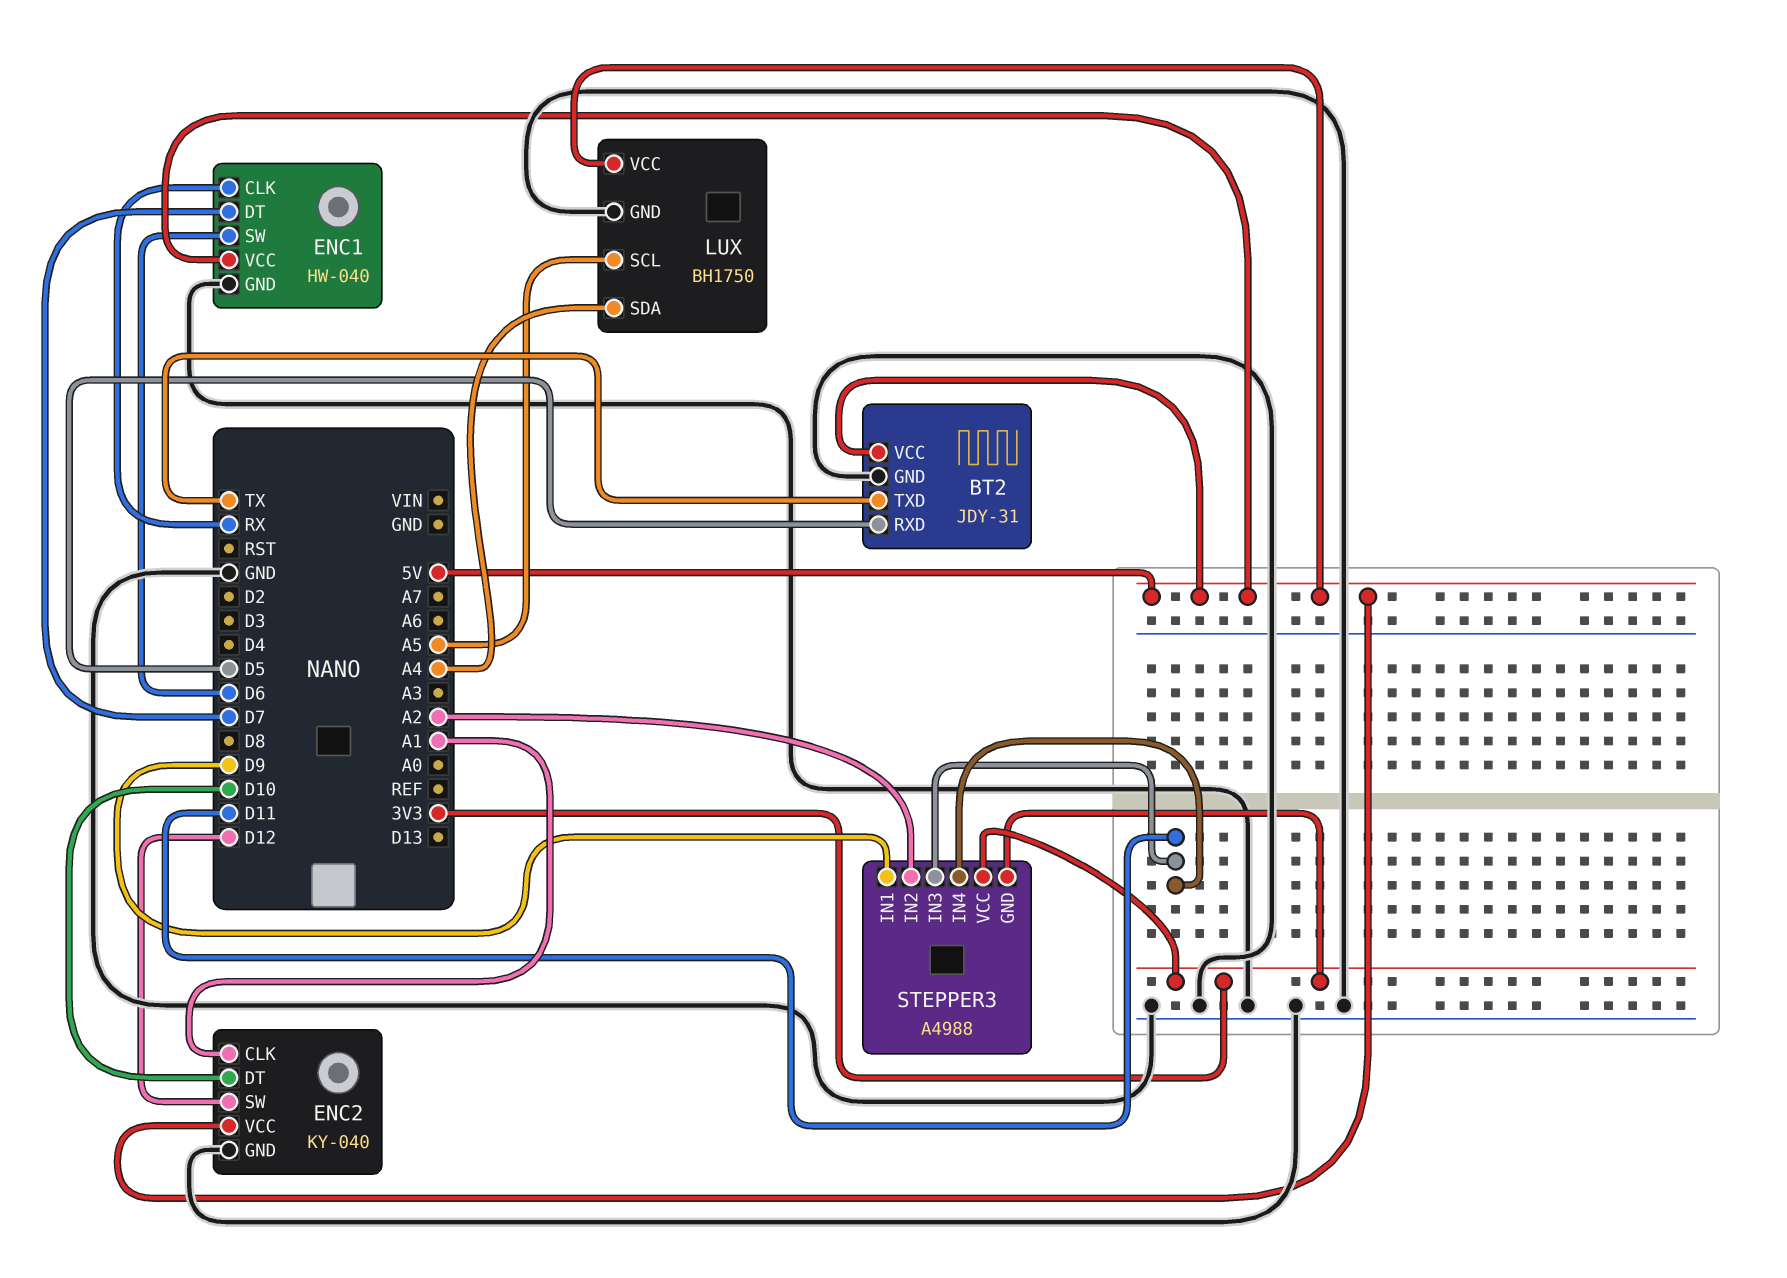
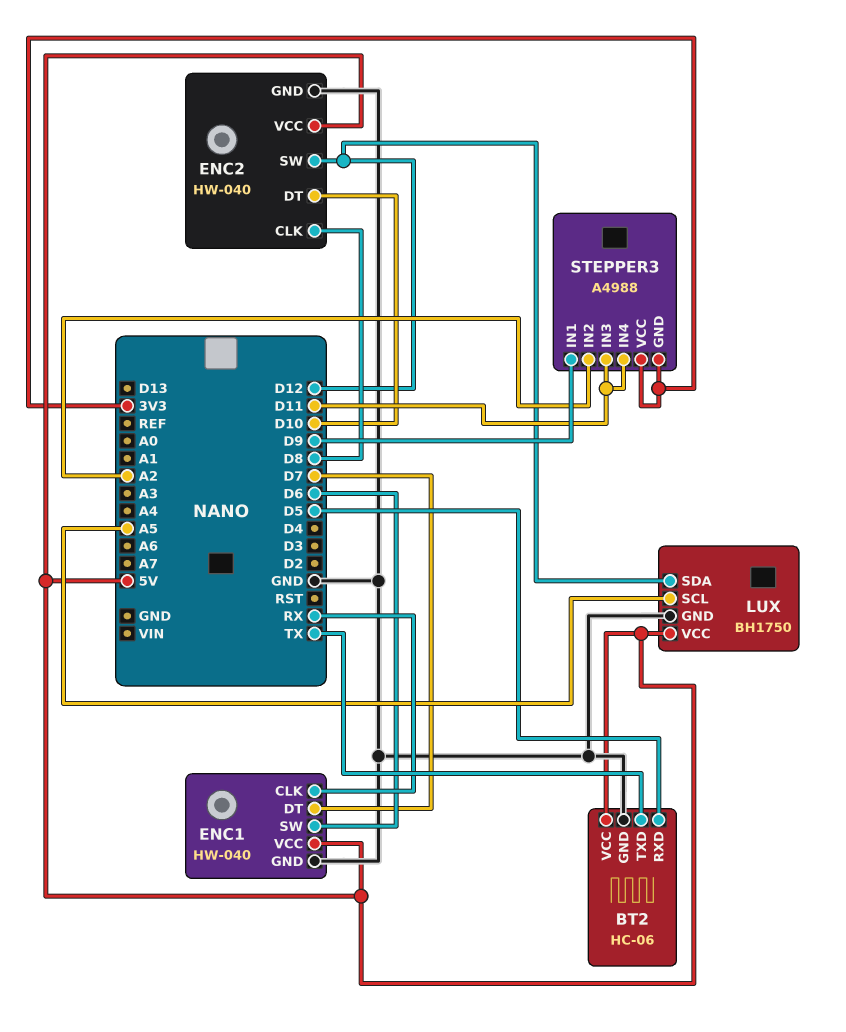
BT2: JDY-31 -> HC-06
ENC2: KY-040 -> HW-040
ENC2 pin CLK: A1 -> D8
LUX pin SDA: A4 -> D12

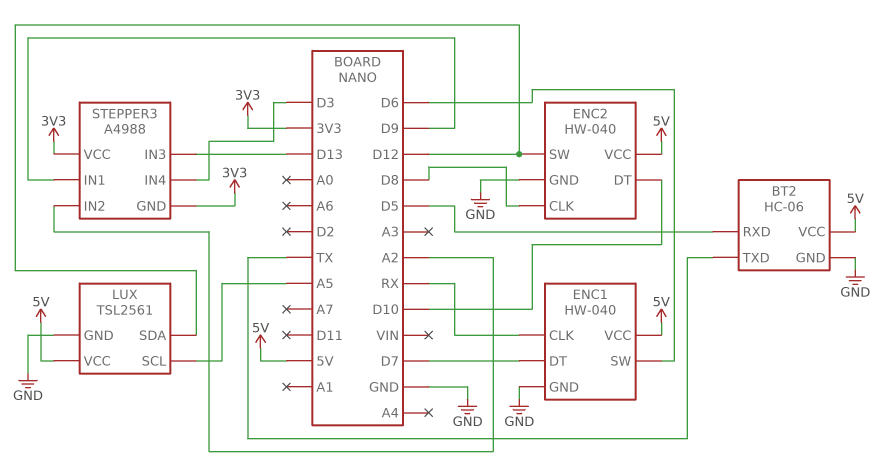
LUX: BH1750 -> TSL2561
STEPPER3 pin IN3: D11 -> D13
STEPPER3 pin IN4: D11 -> D3

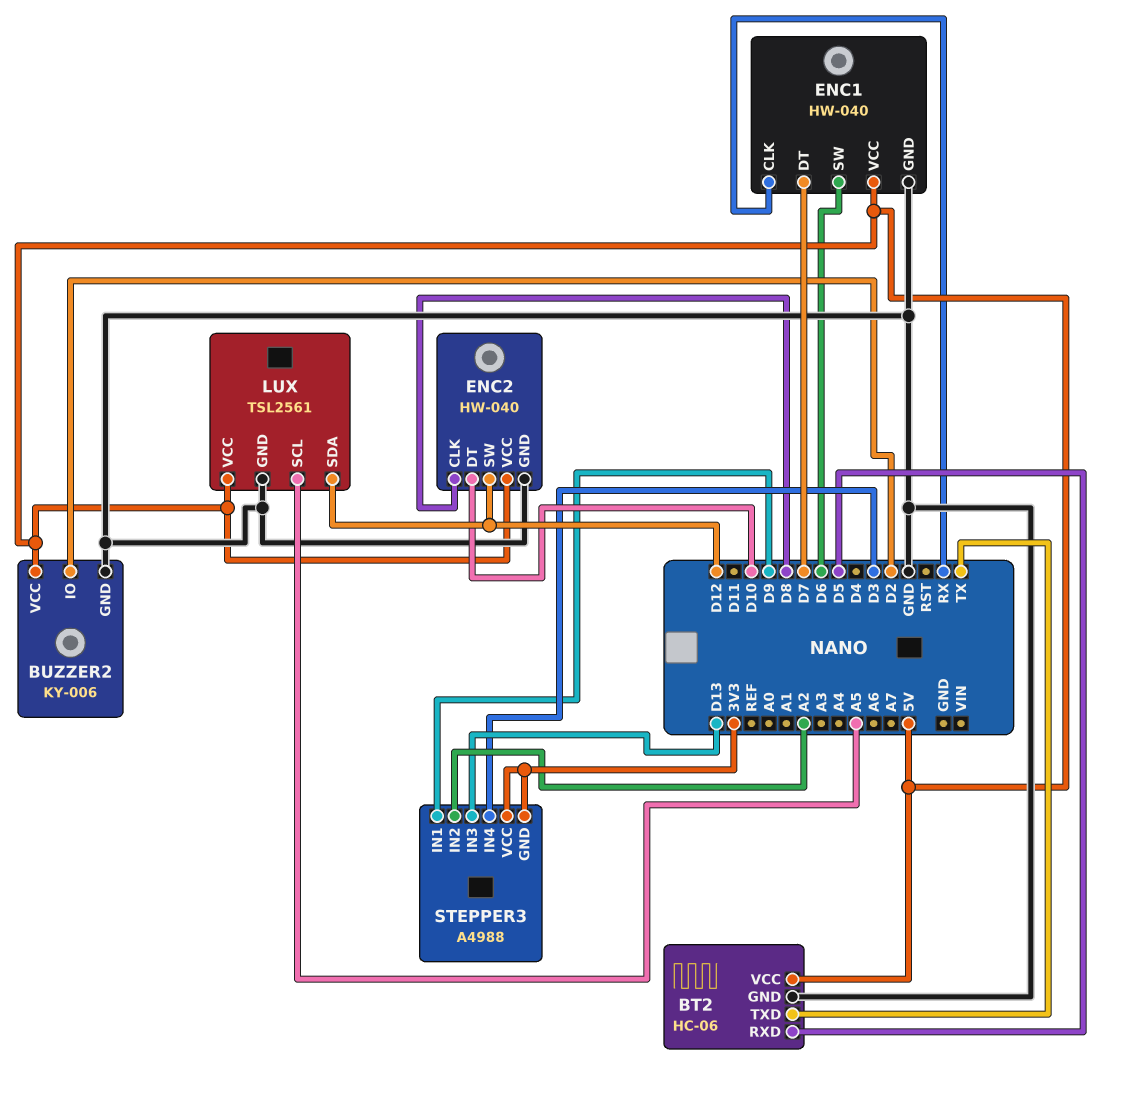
BUZZER2: none -> KY-006
BUZZER2 pin GND: none -> GND
BUZZER2 pin IO: none -> D2
BUZZER2 pin VCC: none -> 5V

